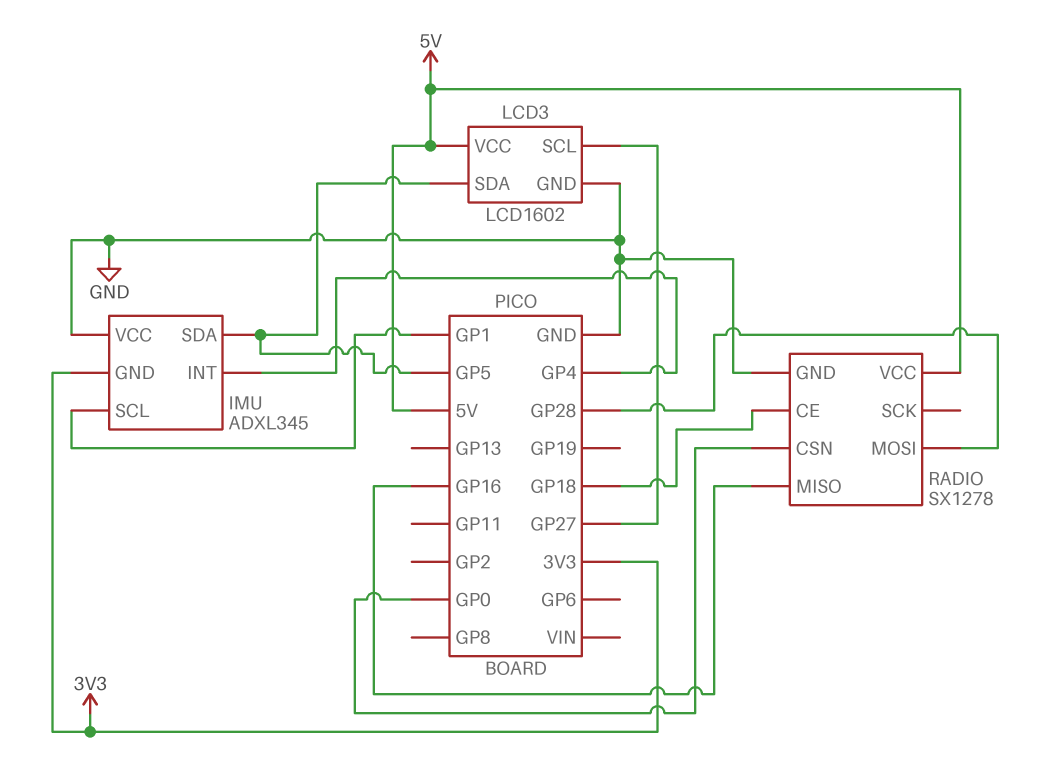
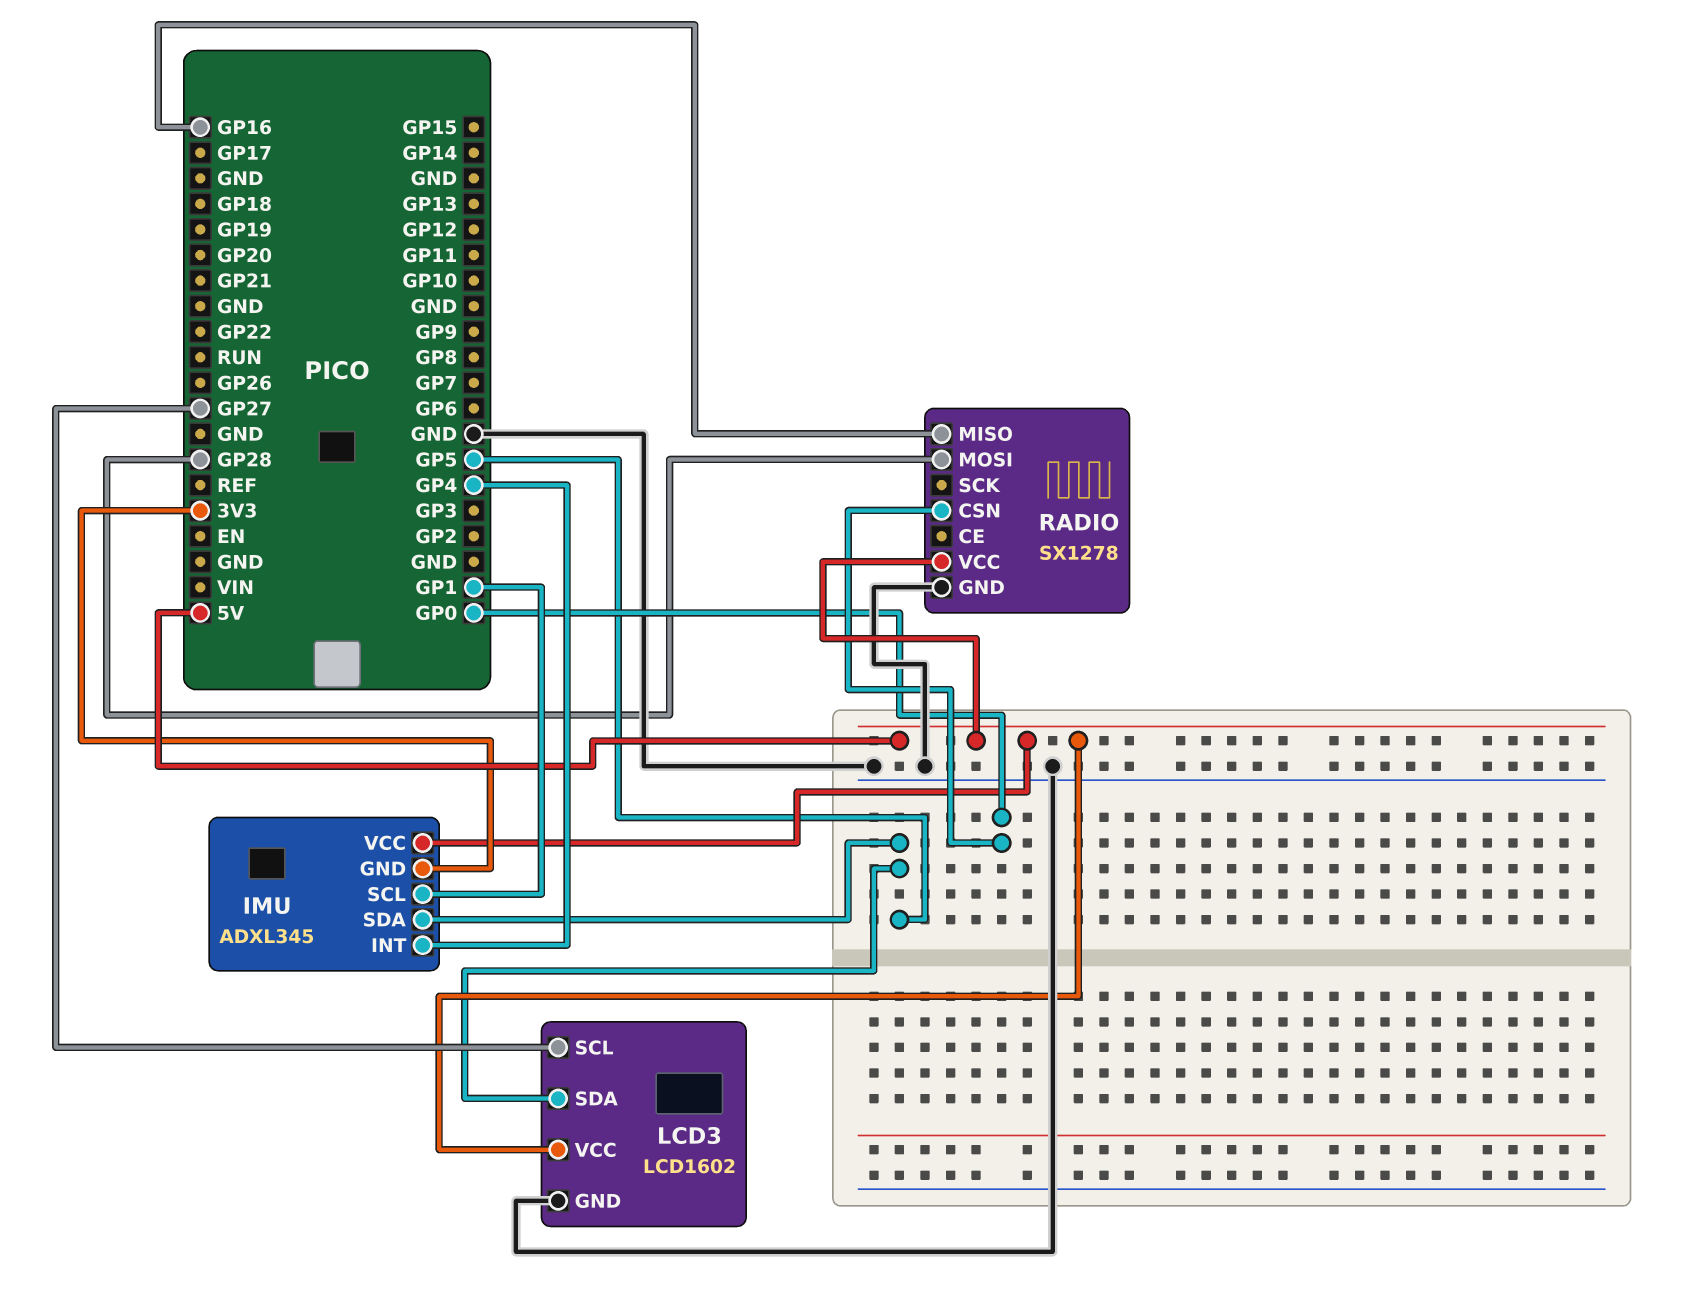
IMU pin VCC: GND -> 5V
RADIO pin CE: GP18 -> none

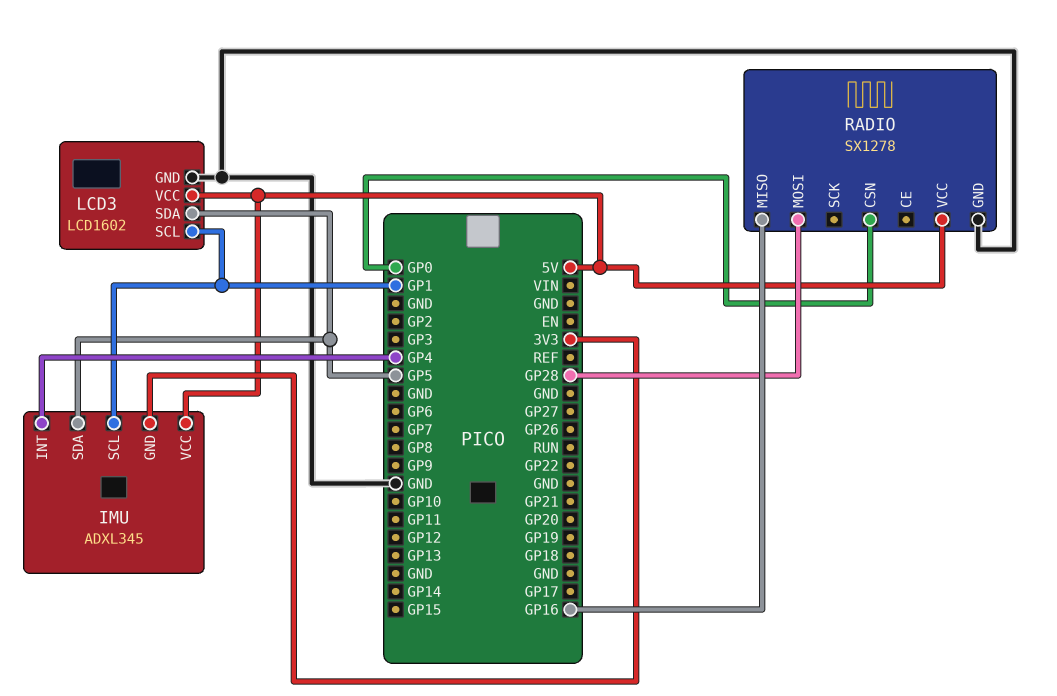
LCD3 pin SCL: GP27 -> GP1

